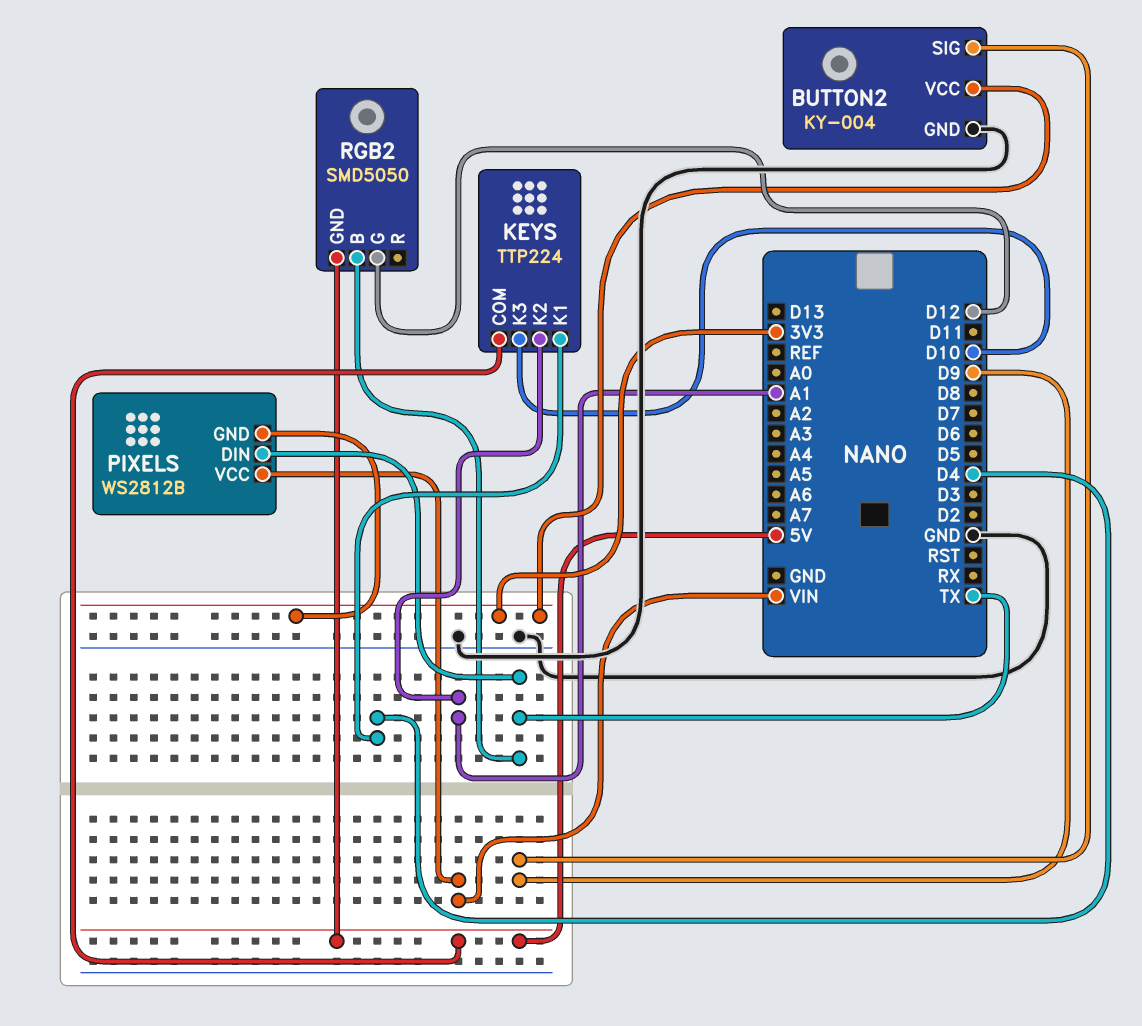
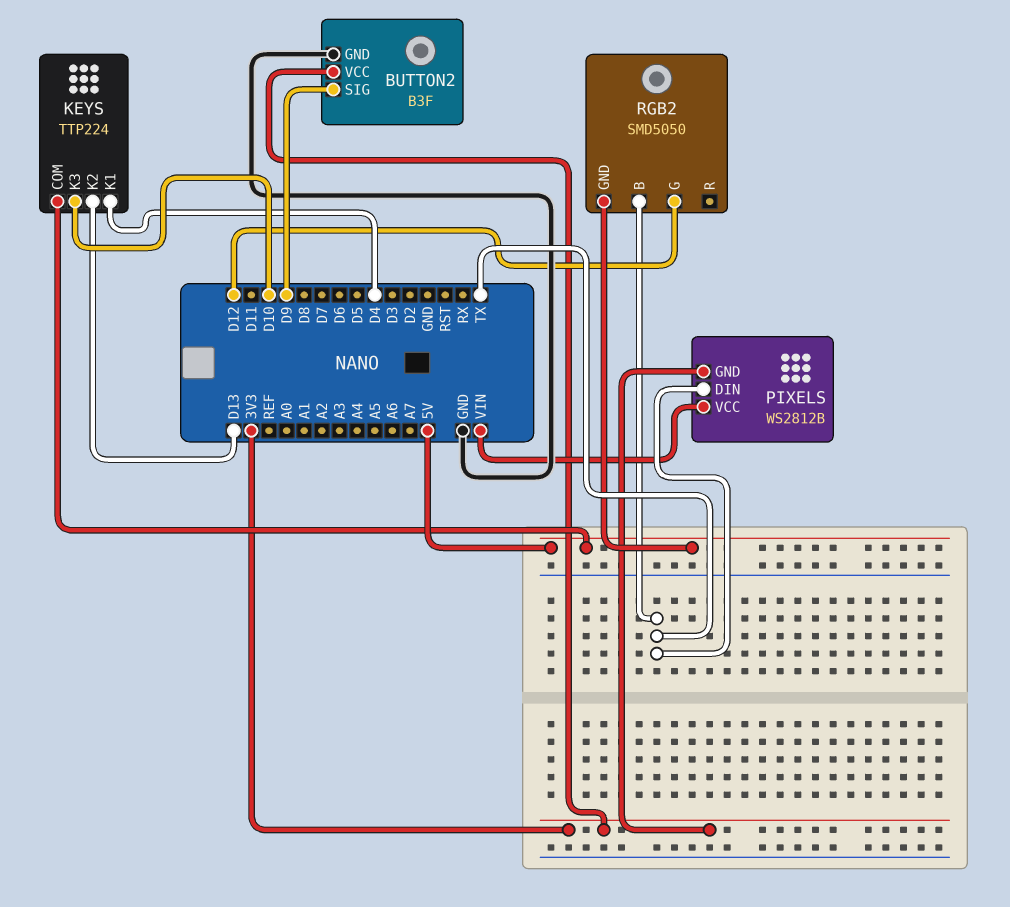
BUTTON2: KY-004 -> B3F
KEYS pin K2: A1 -> D13

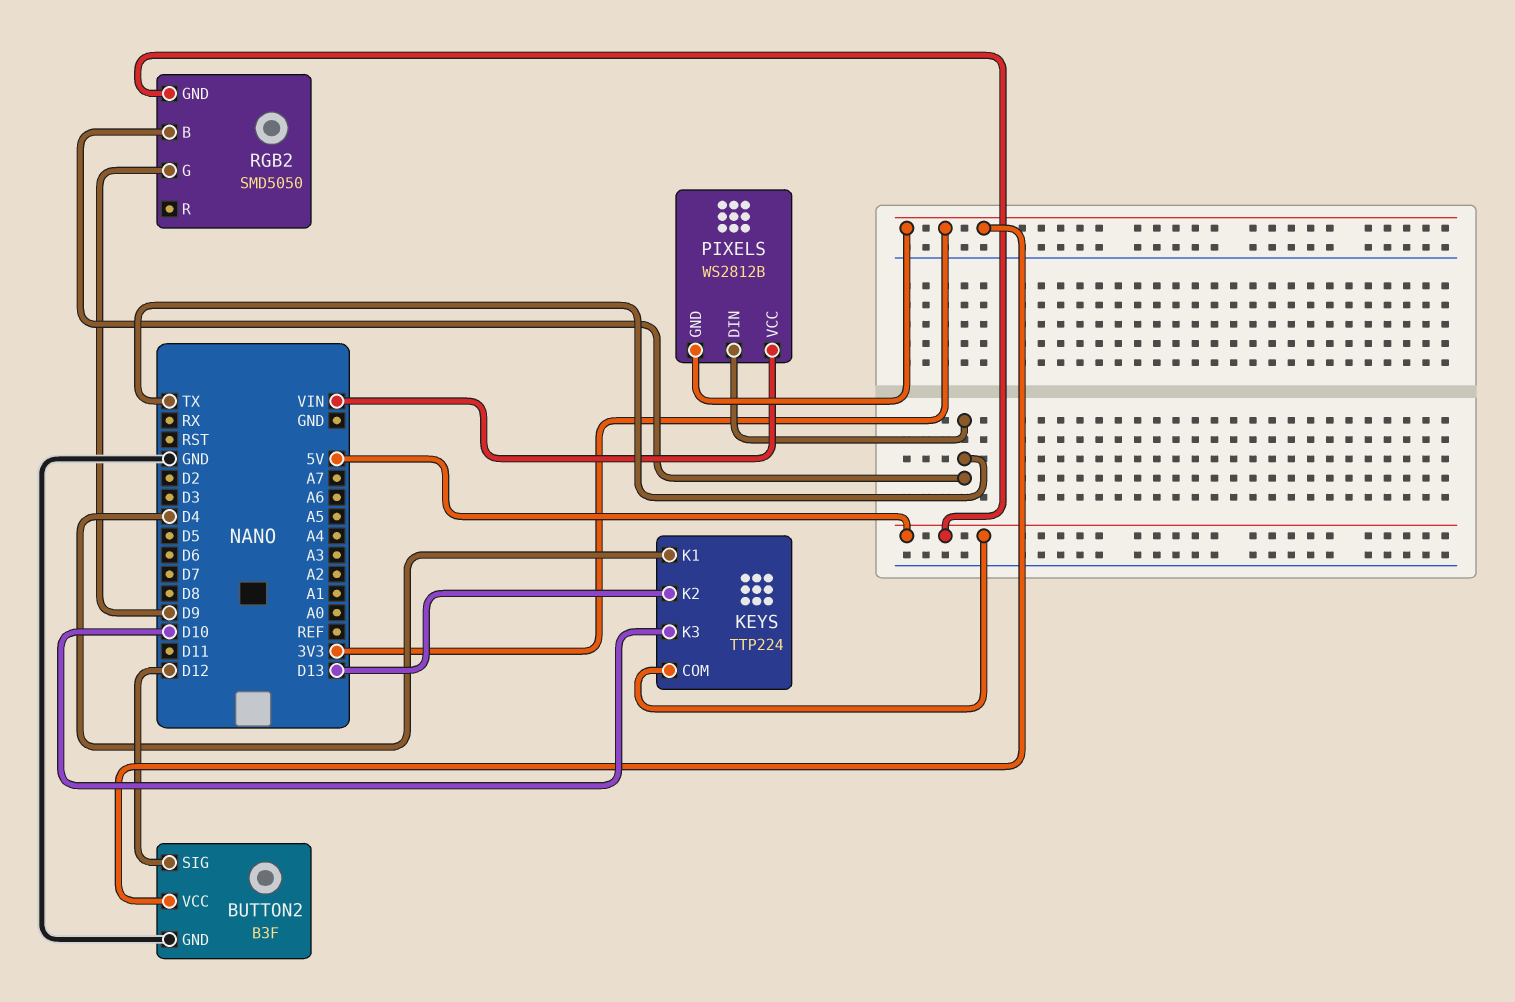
BUTTON2 pin SIG: D9 -> D12
RGB2 pin G: D12 -> D9

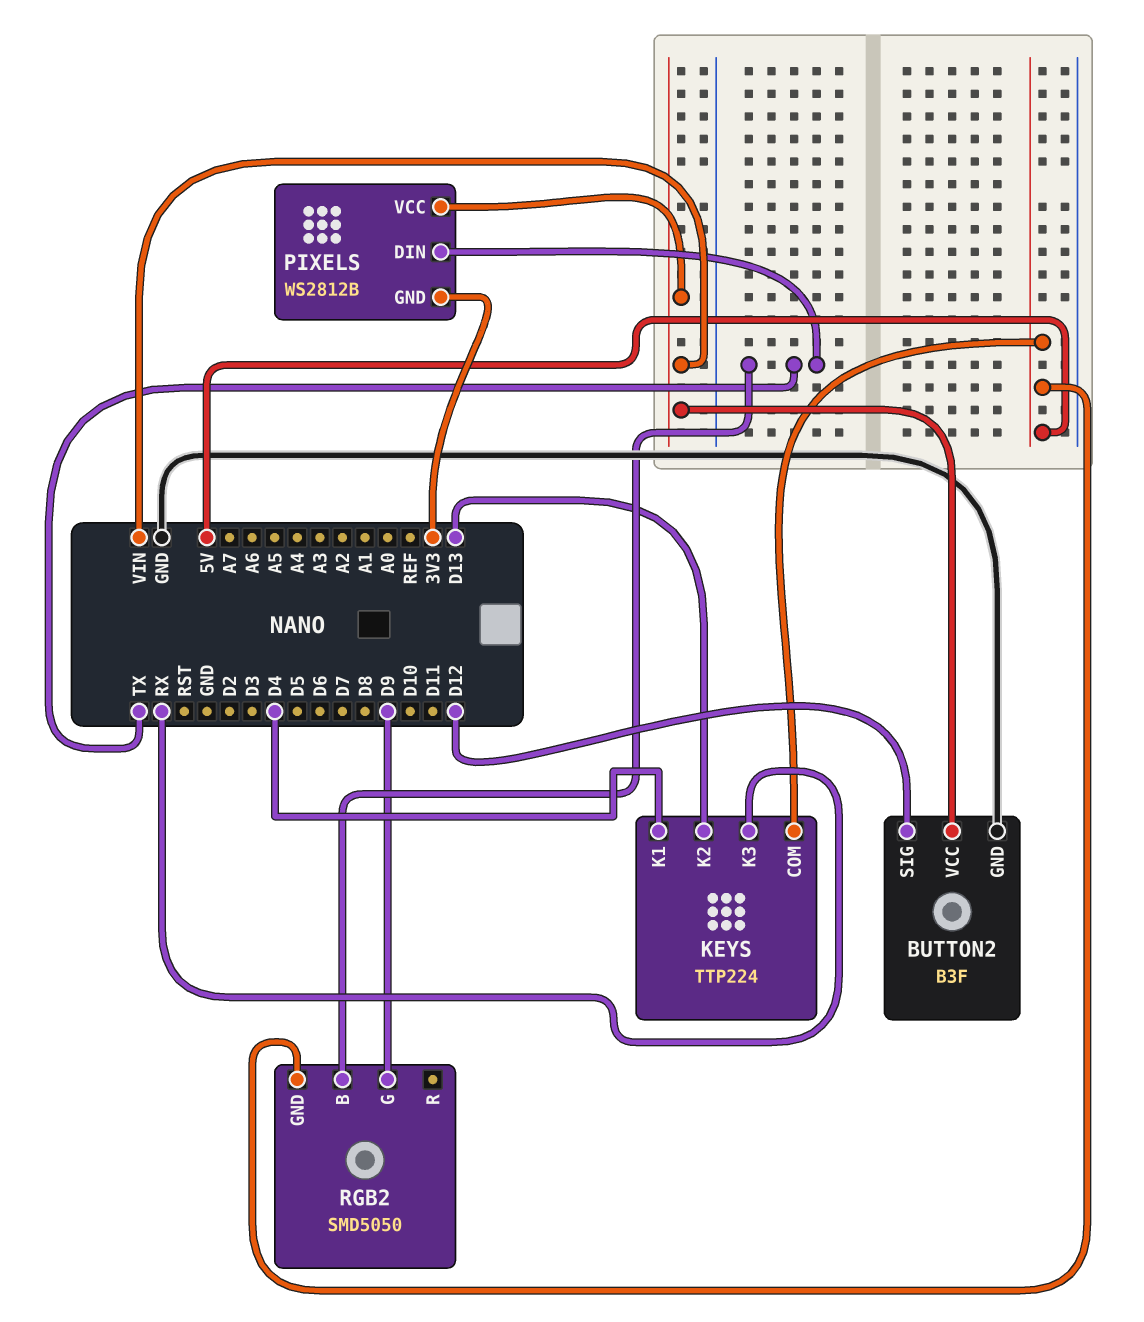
BUTTON2 pin VCC: 3V3 -> VIN
KEYS pin K3: D10 -> RX

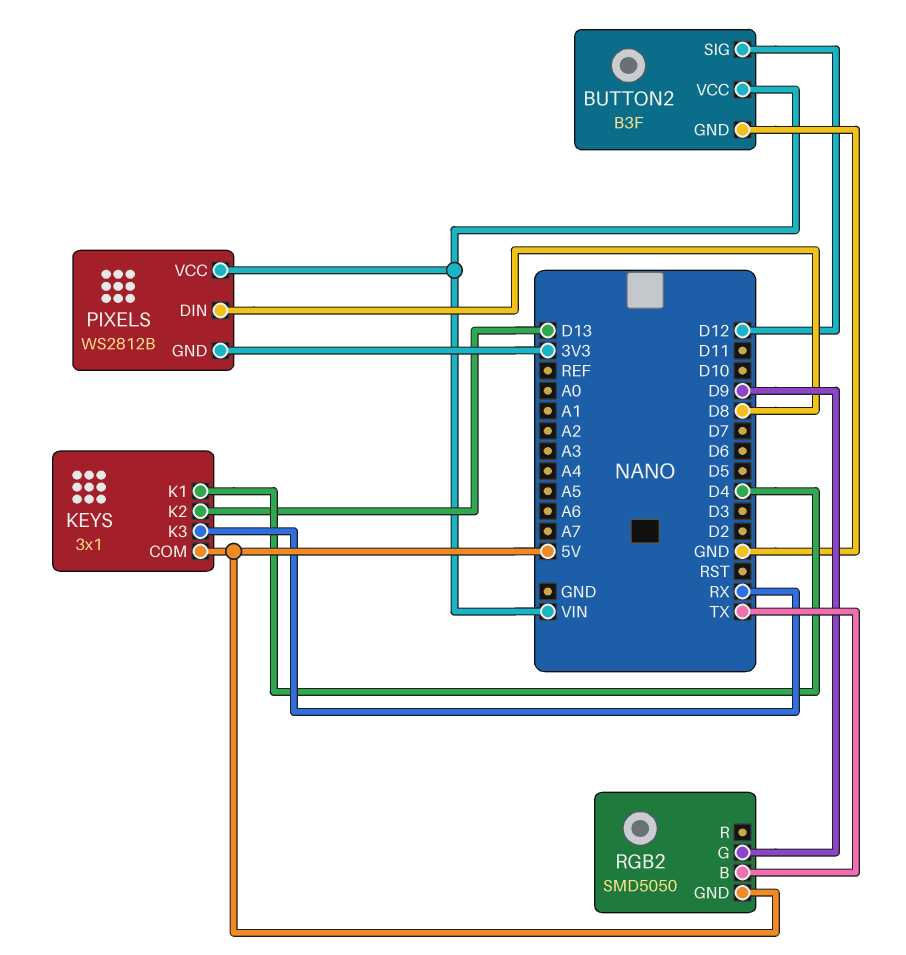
KEYS: TTP224 -> 3x1
PIXELS pin DIN: TX -> D8

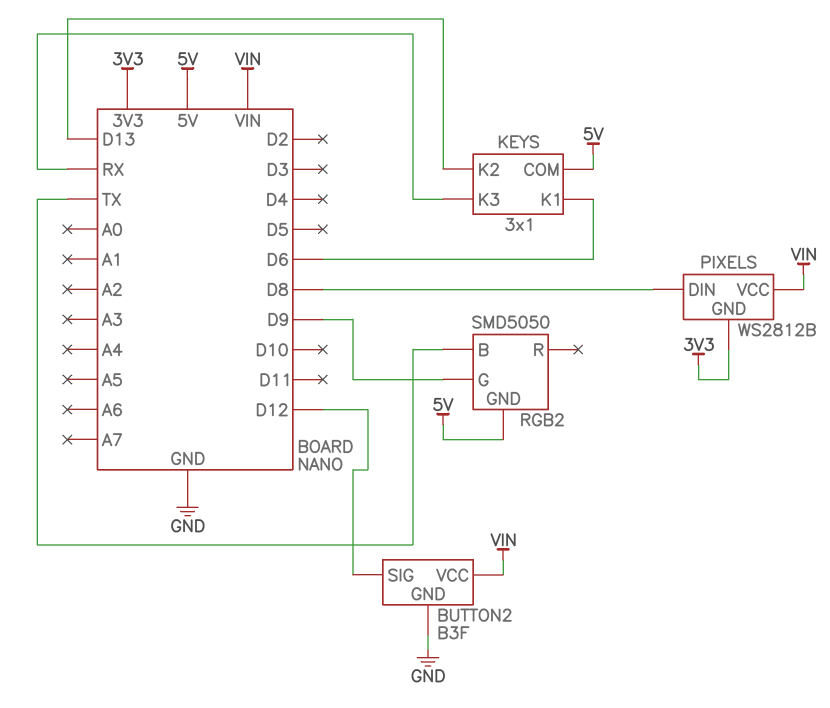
KEYS pin K1: D4 -> D6

